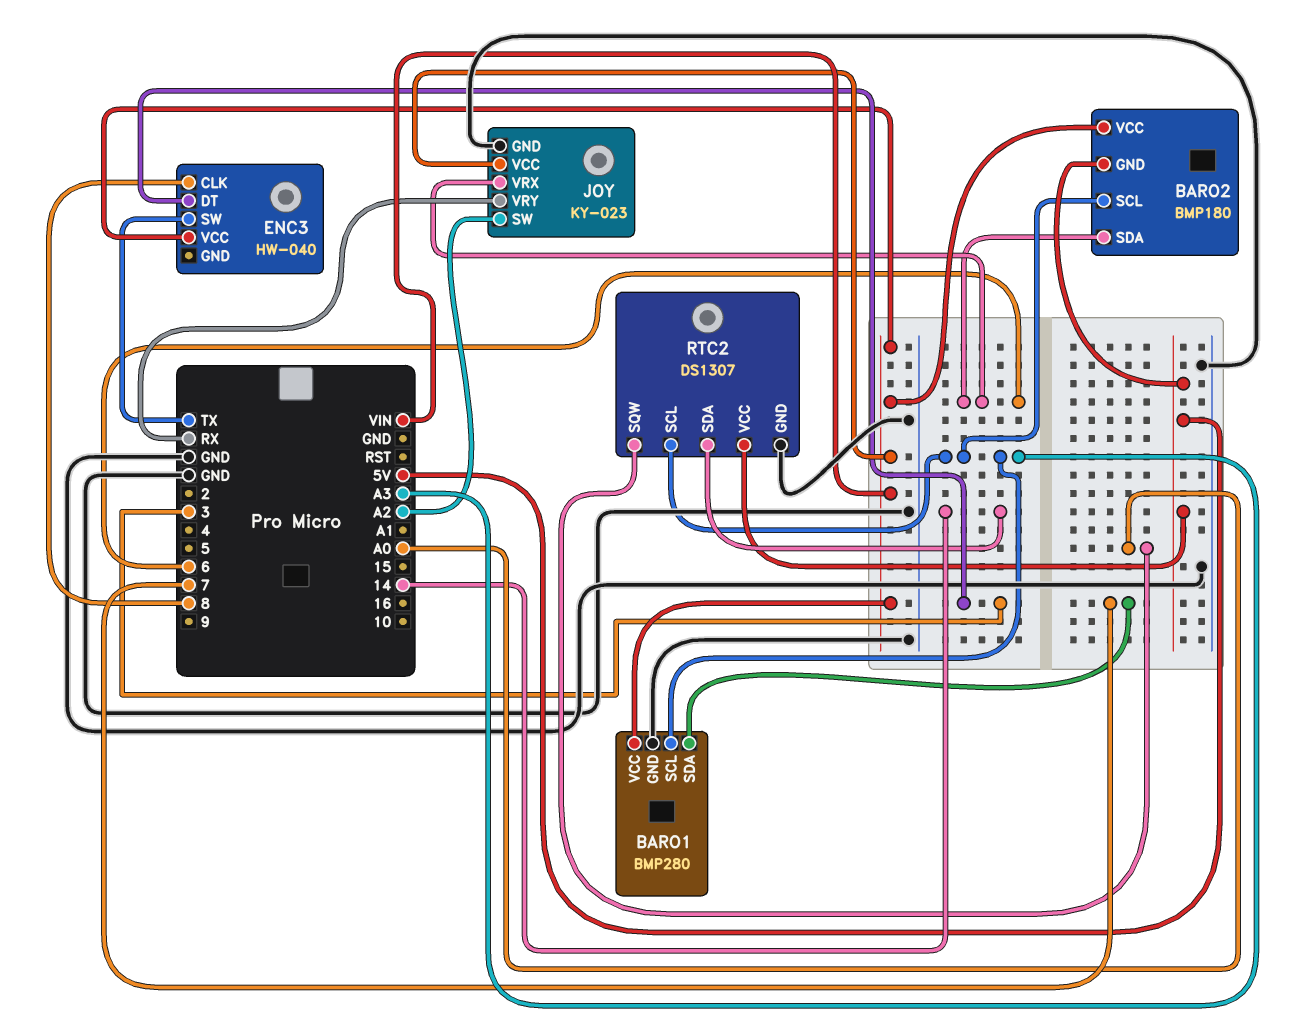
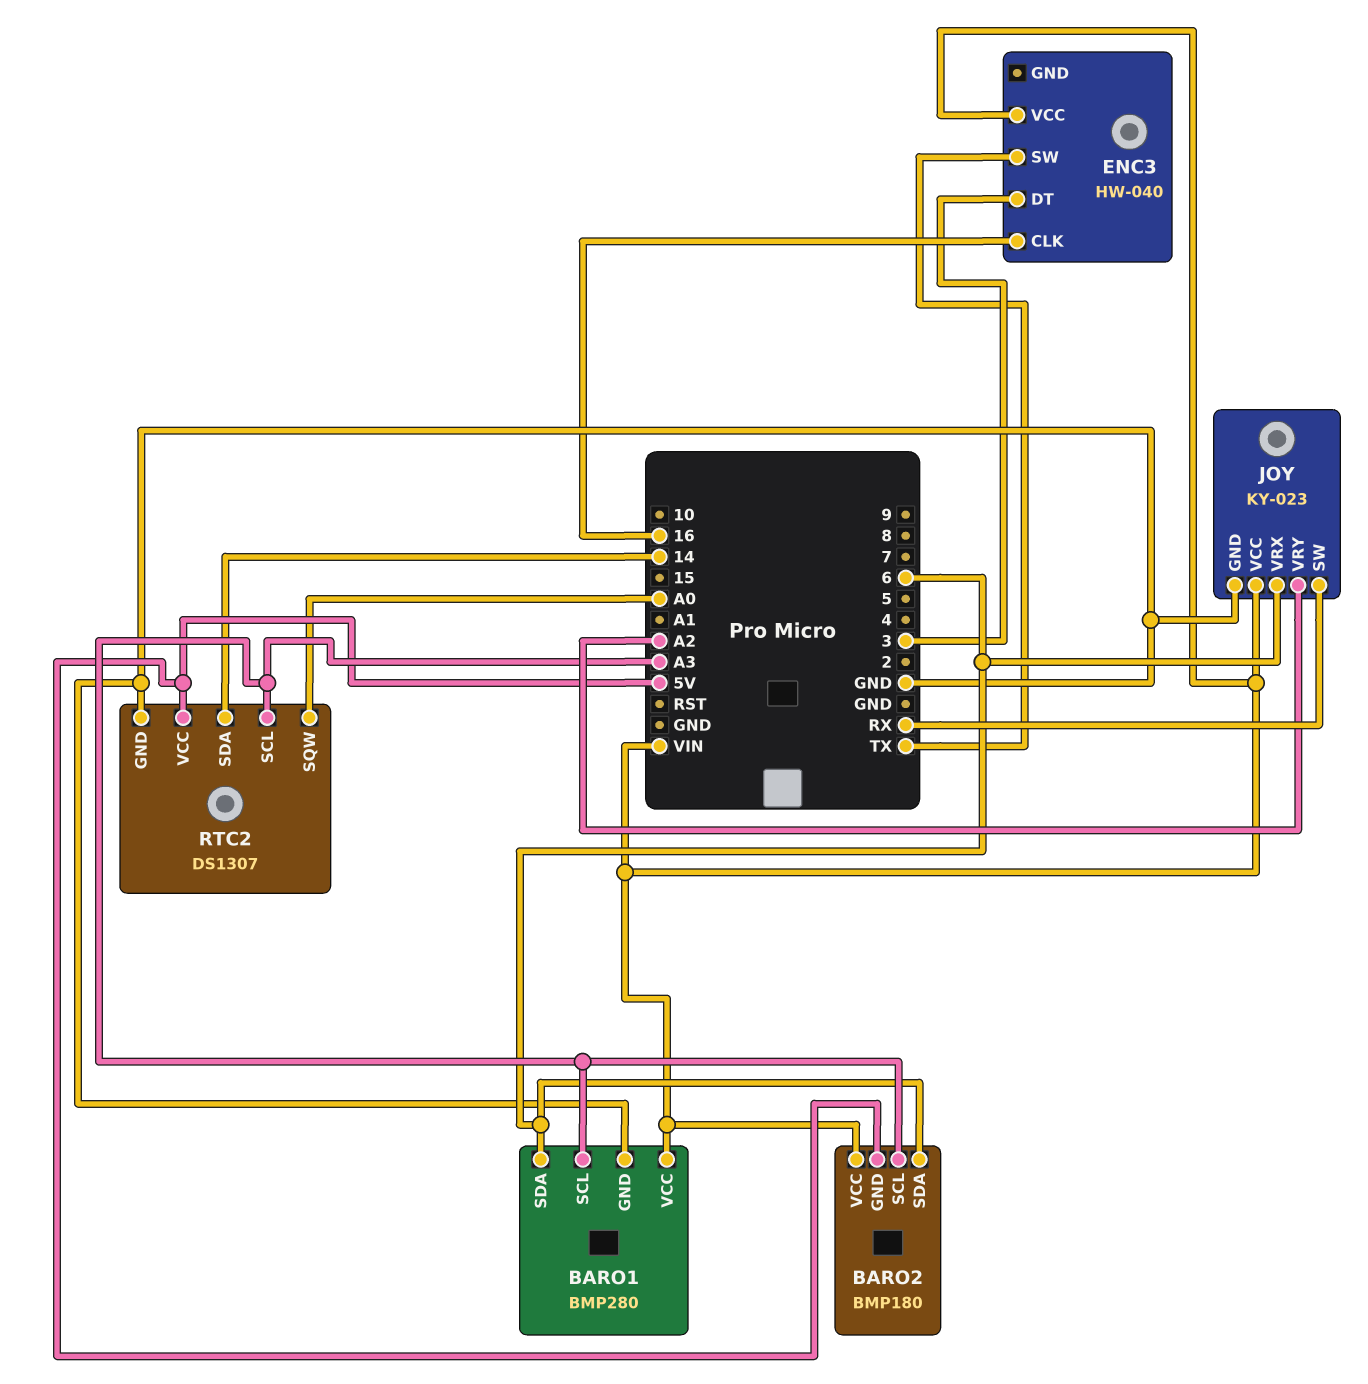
BARO1 pin SDA: 7 -> 6
ENC3 pin CLK: 8 -> 16
JOY pin SW: A2 -> RX
JOY pin VRY: RX -> A2

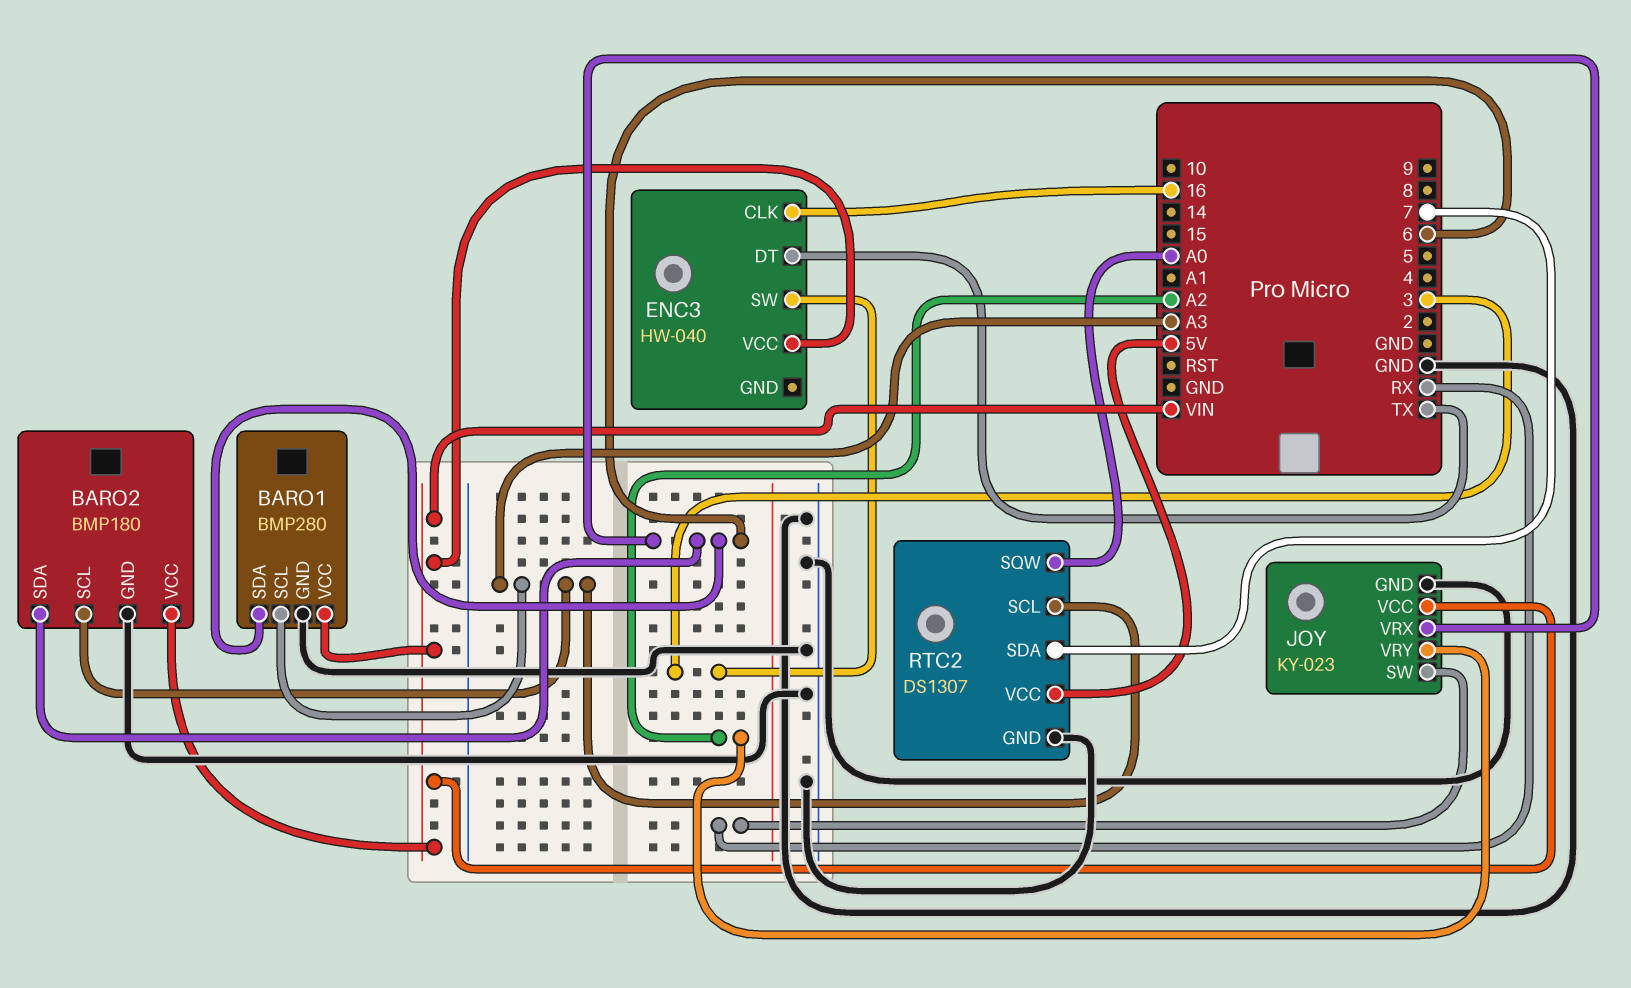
BARO2 pin GND: 5V -> GND
ENC3 pin DT: 3 -> TX
ENC3 pin SW: TX -> 3
RTC2 pin SDA: 14 -> 7

